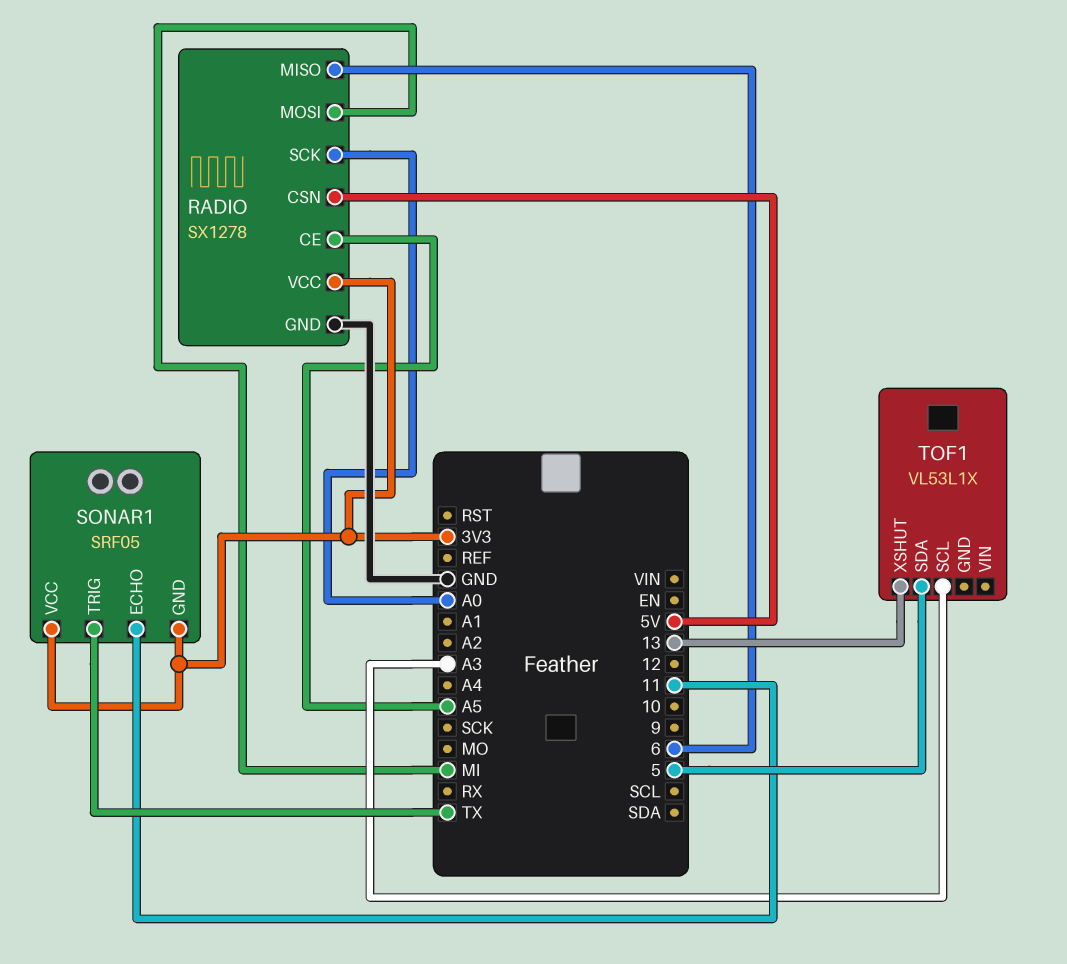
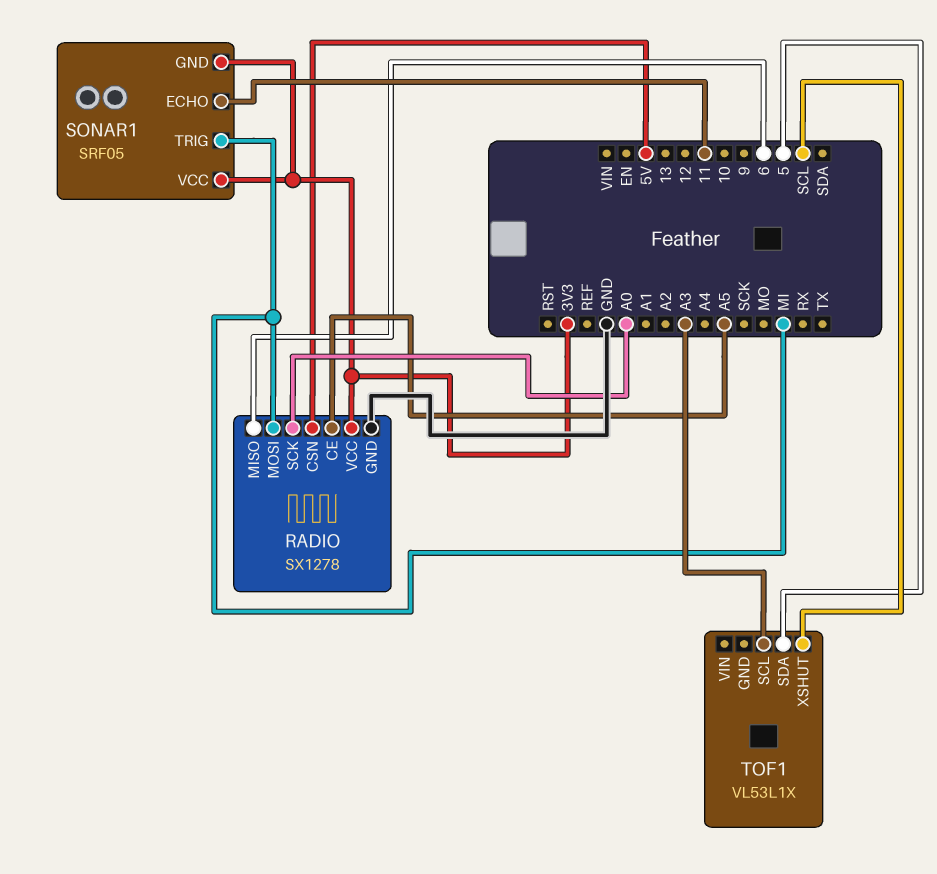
SONAR1 pin TRIG: TX -> MI
TOF1 pin XSHUT: 13 -> SCL

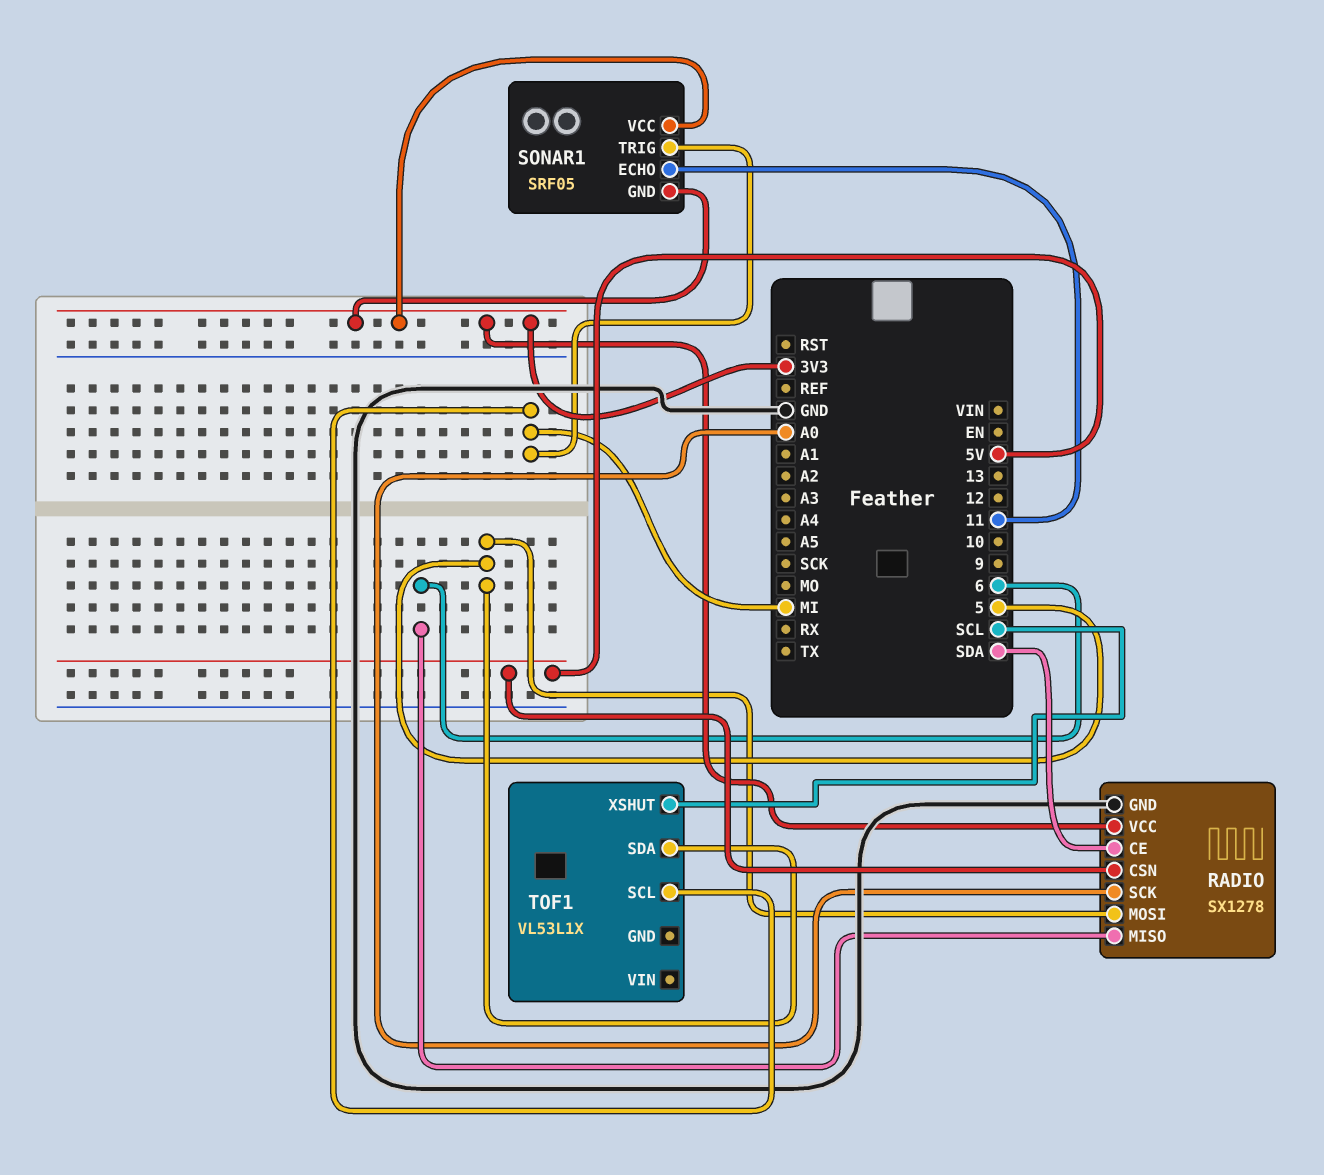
RADIO pin CE: A5 -> SDA
RADIO pin MOSI: MI -> 5
TOF1 pin SCL: A3 -> MI

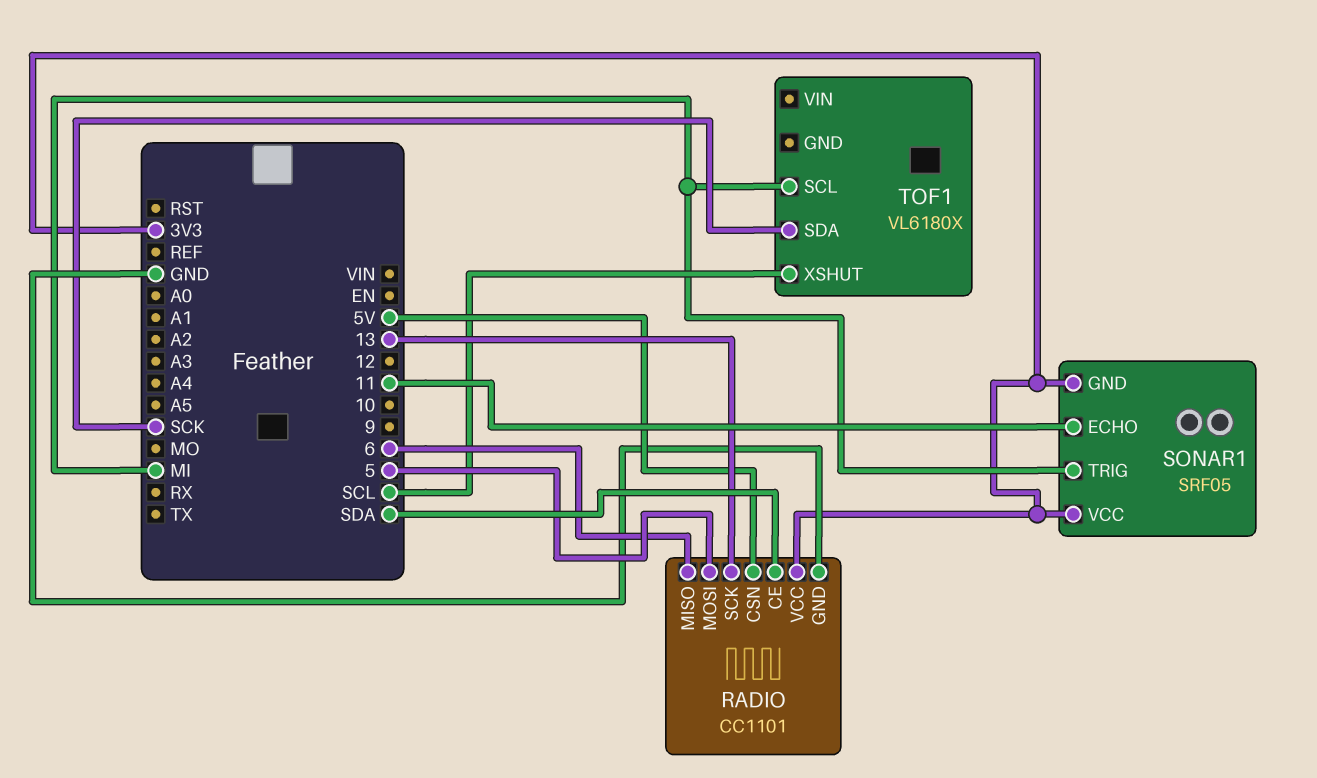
RADIO: SX1278 -> CC1101
RADIO pin SCK: A0 -> 13
TOF1: VL53L1X -> VL6180X
TOF1 pin SDA: 5 -> SCK

